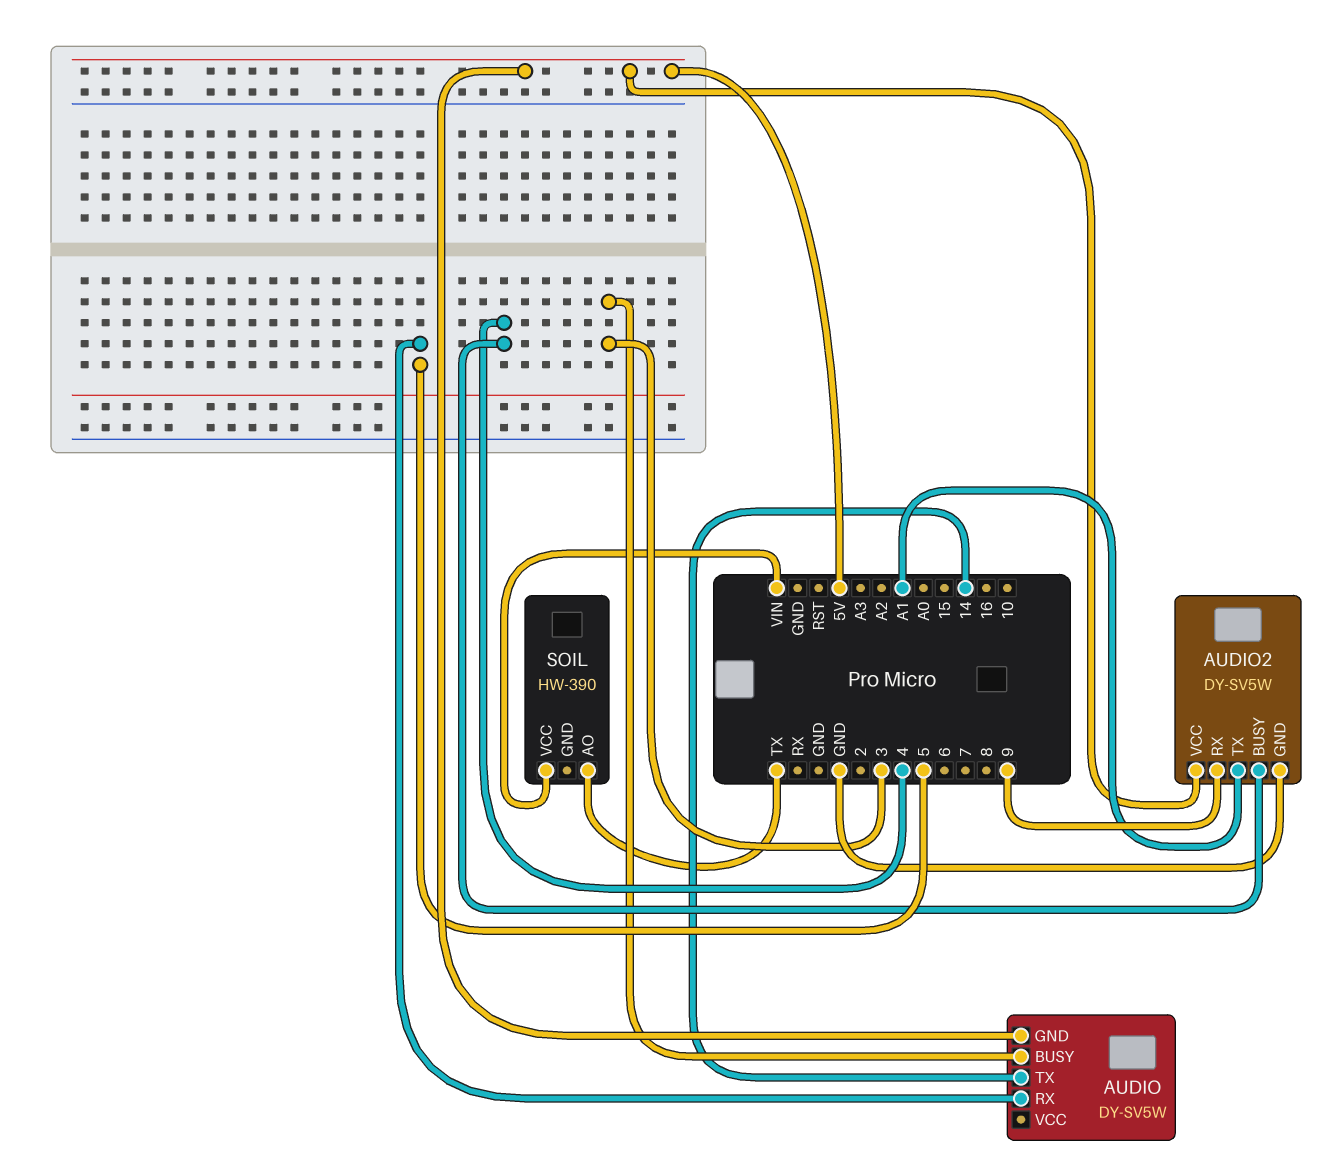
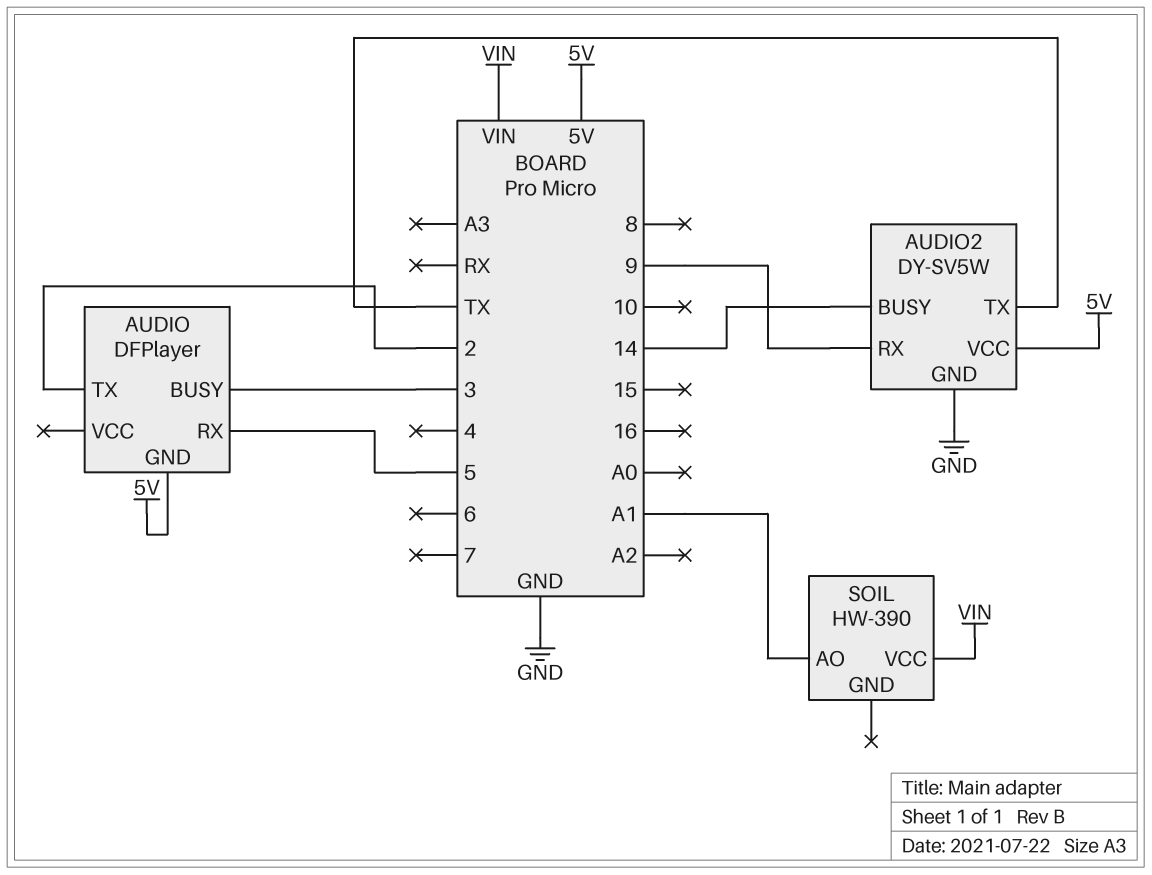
AUDIO: DY-SV5W -> DFPlayer
AUDIO pin TX: 14 -> 2
AUDIO2 pin BUSY: 4 -> 14
AUDIO2 pin TX: A1 -> TX
SOIL pin AO: TX -> A1

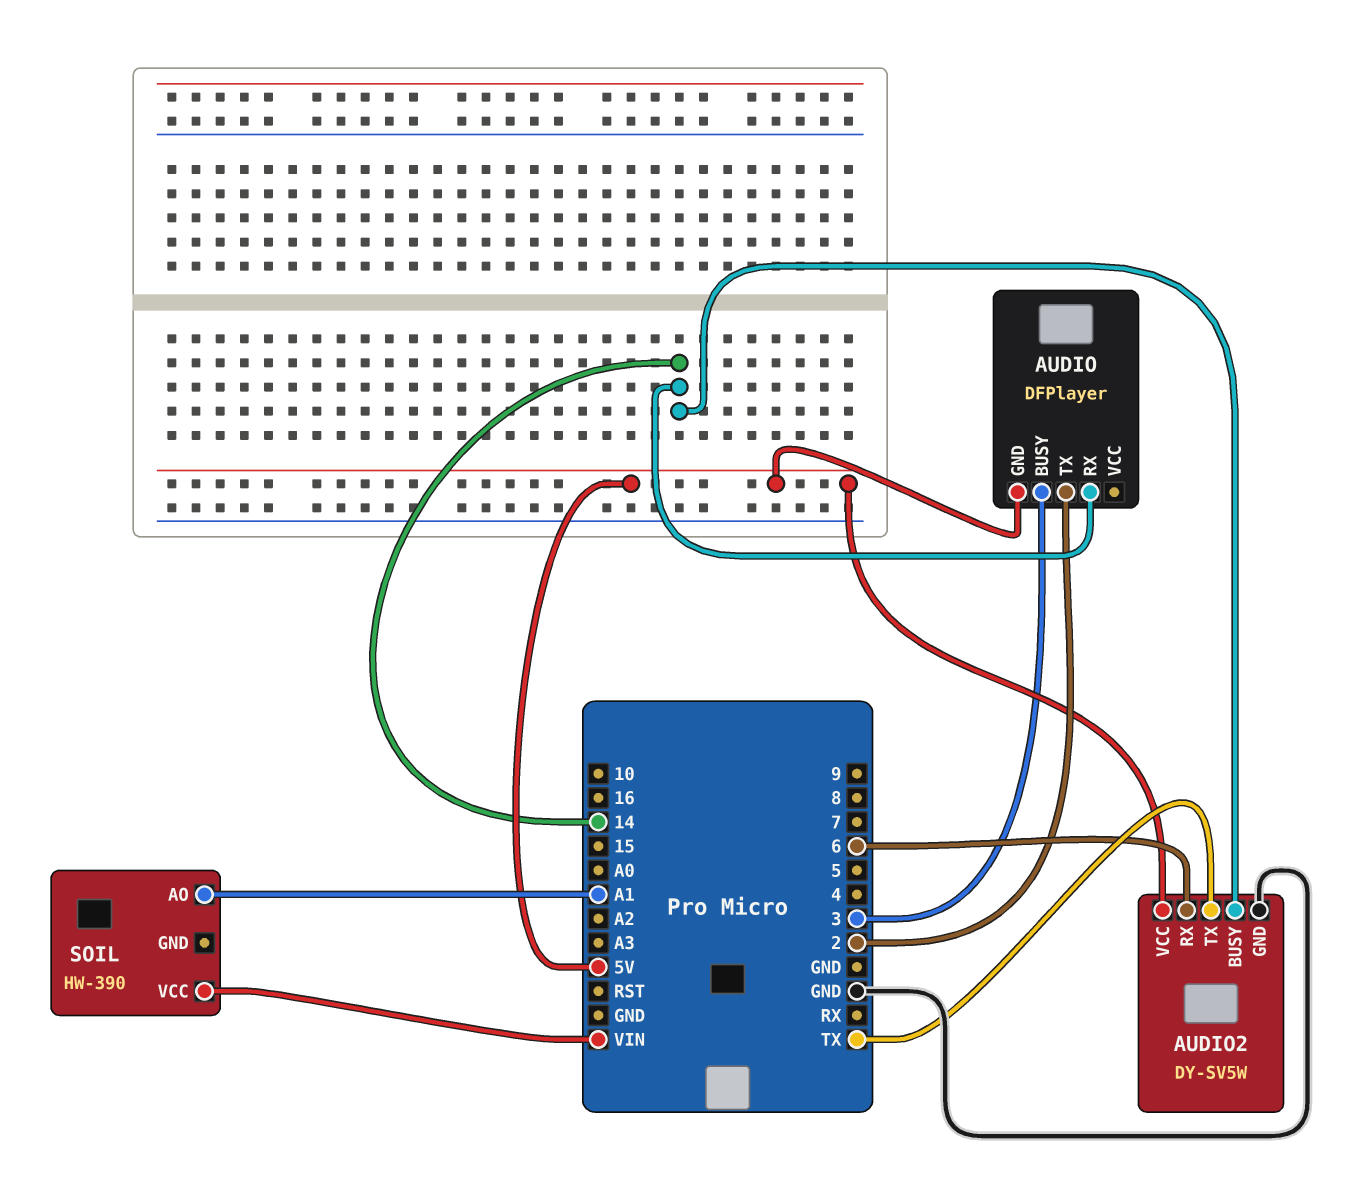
AUDIO pin RX: 5 -> 14
AUDIO2 pin RX: 9 -> 6

